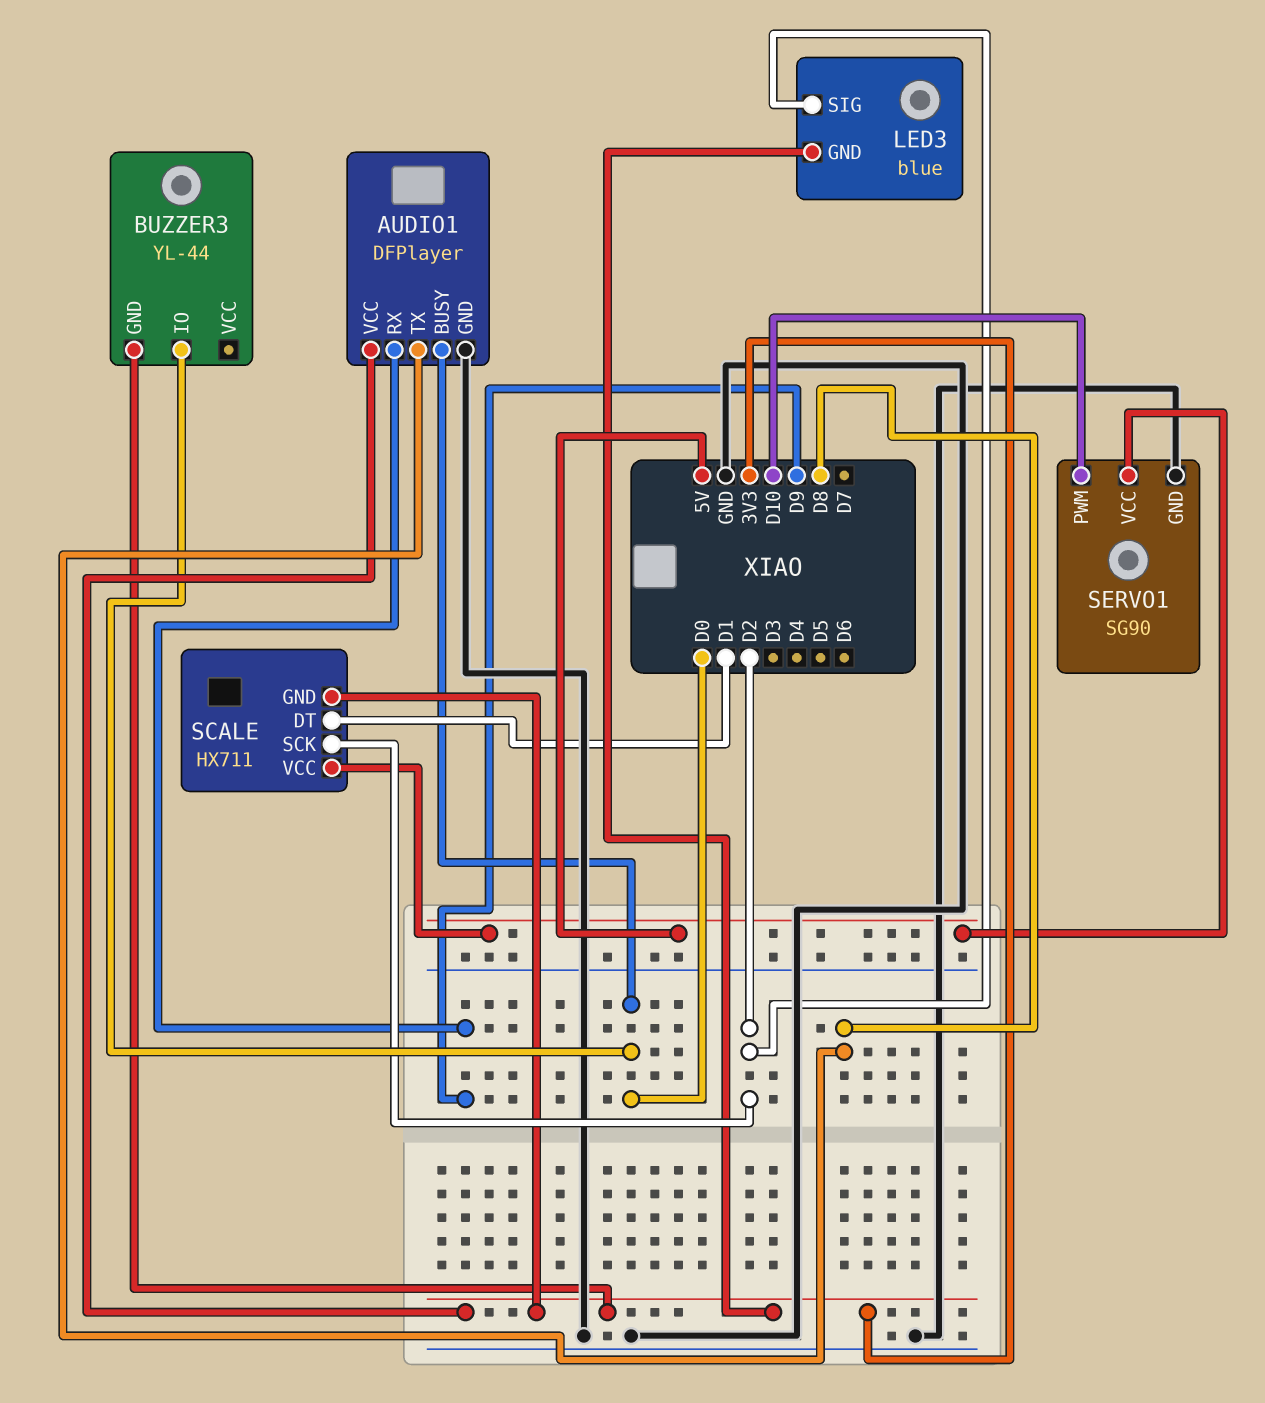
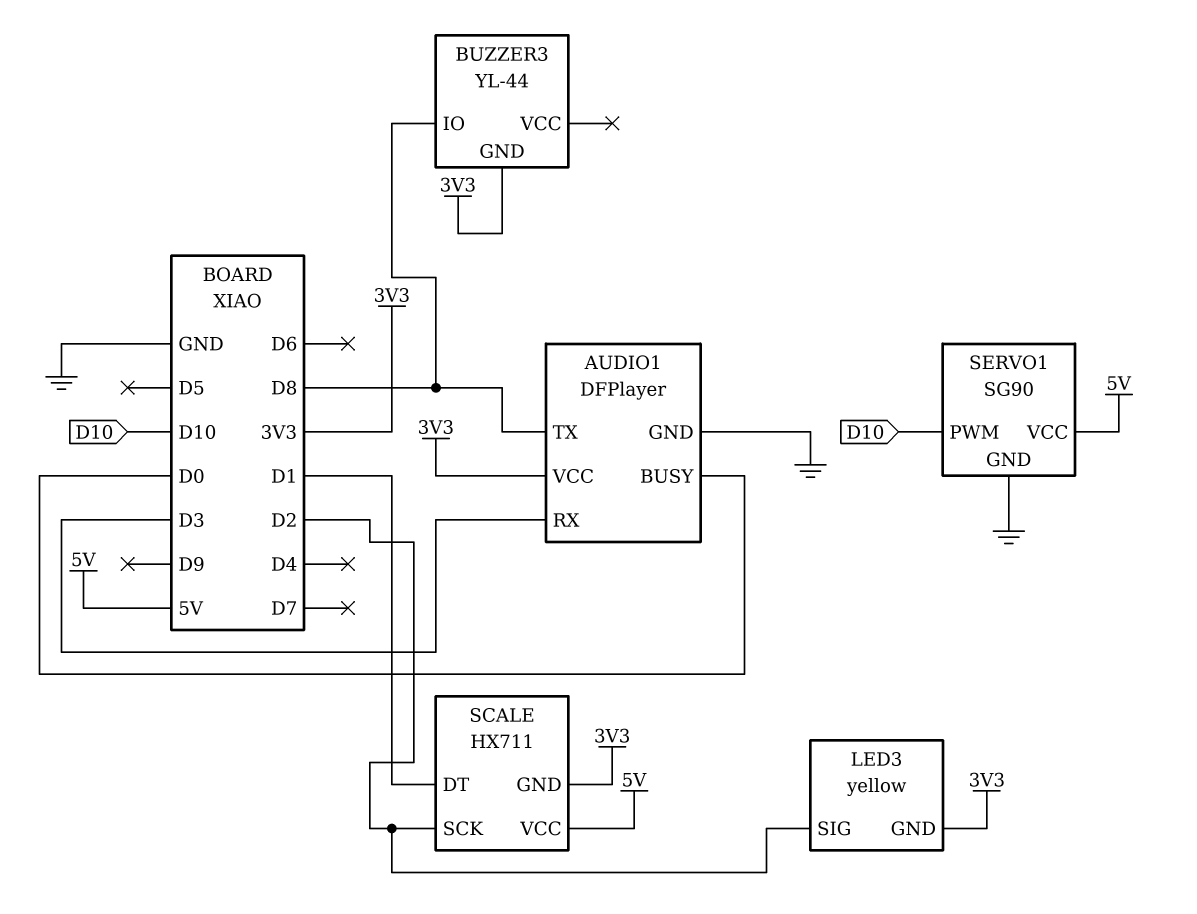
AUDIO1 pin RX: D9 -> D3
BUZZER3 pin IO: D0 -> D8
LED3: blue -> yellow

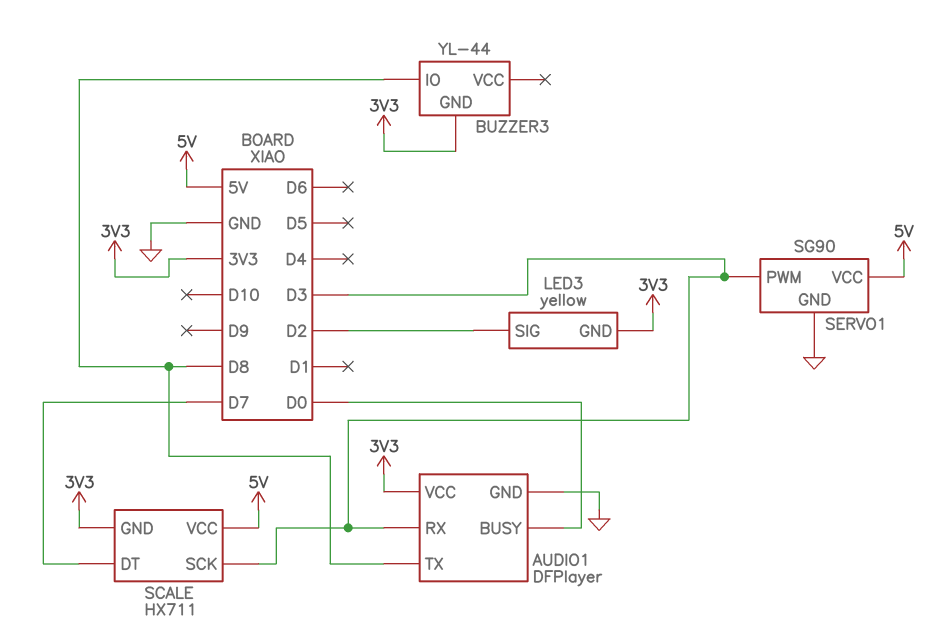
SCALE pin DT: D1 -> D7
SCALE pin SCK: D2 -> D3
SERVO1 pin PWM: D10 -> D3

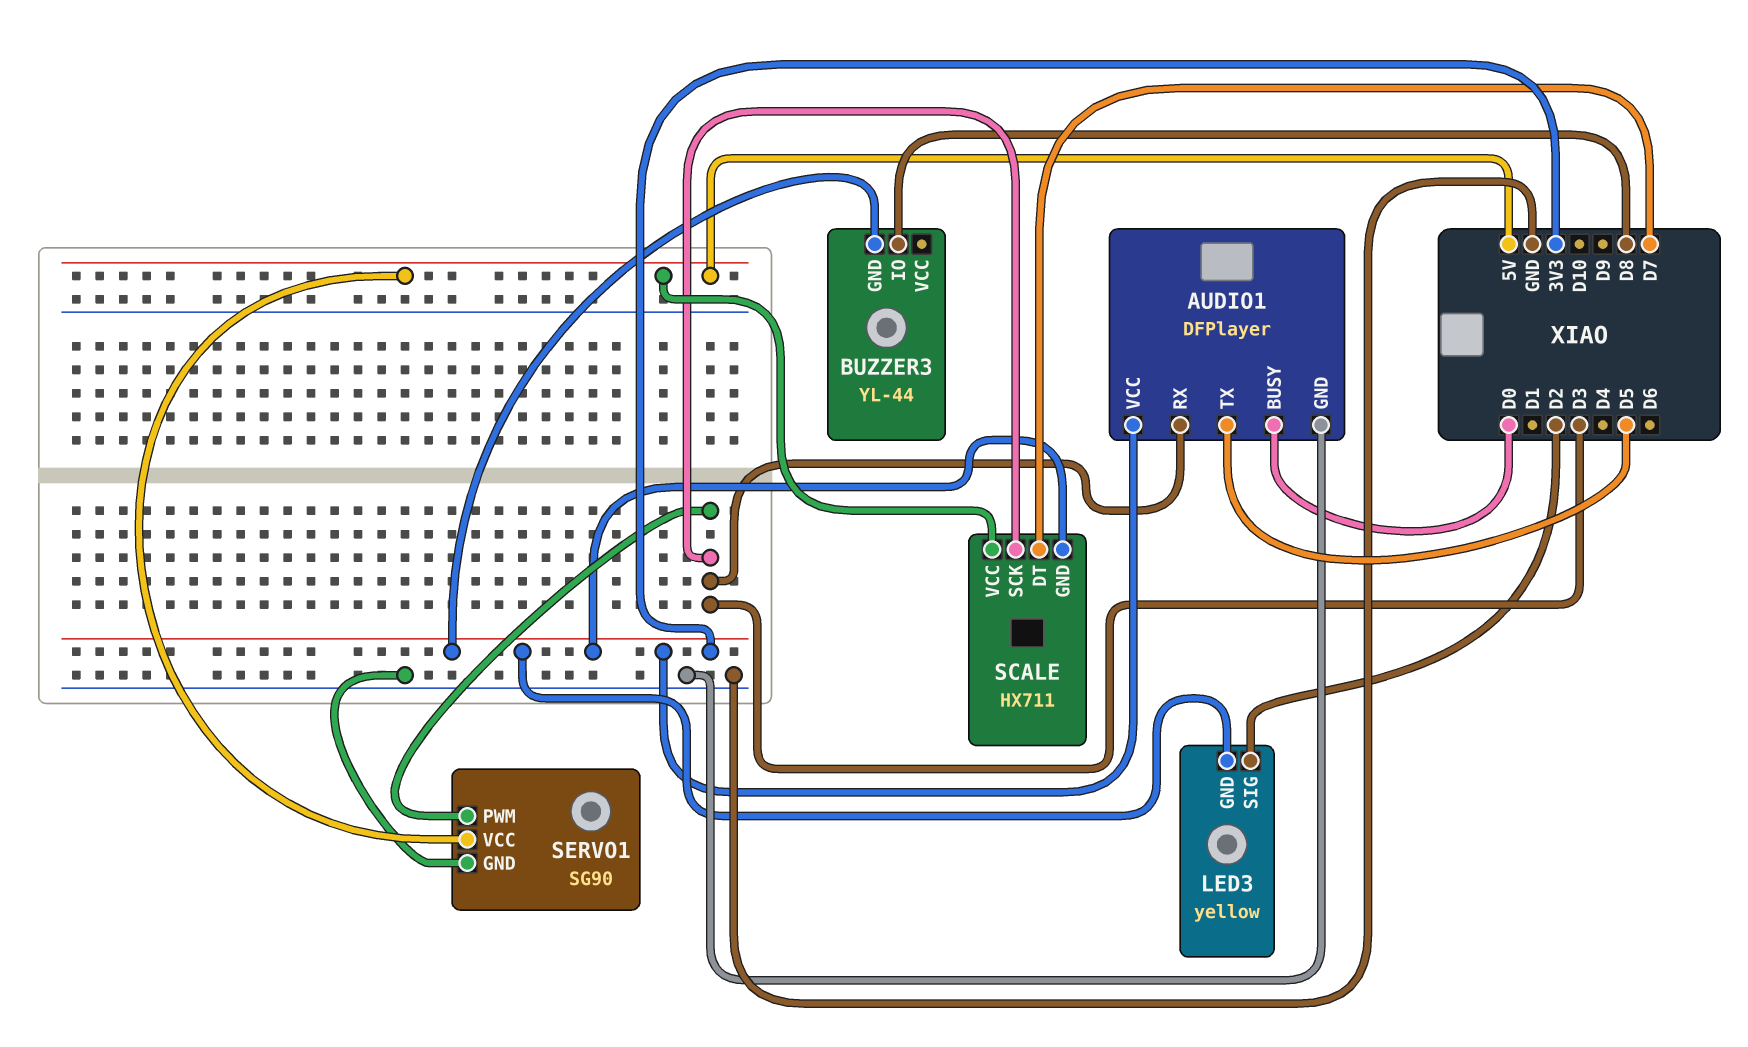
AUDIO1 pin TX: D8 -> D5

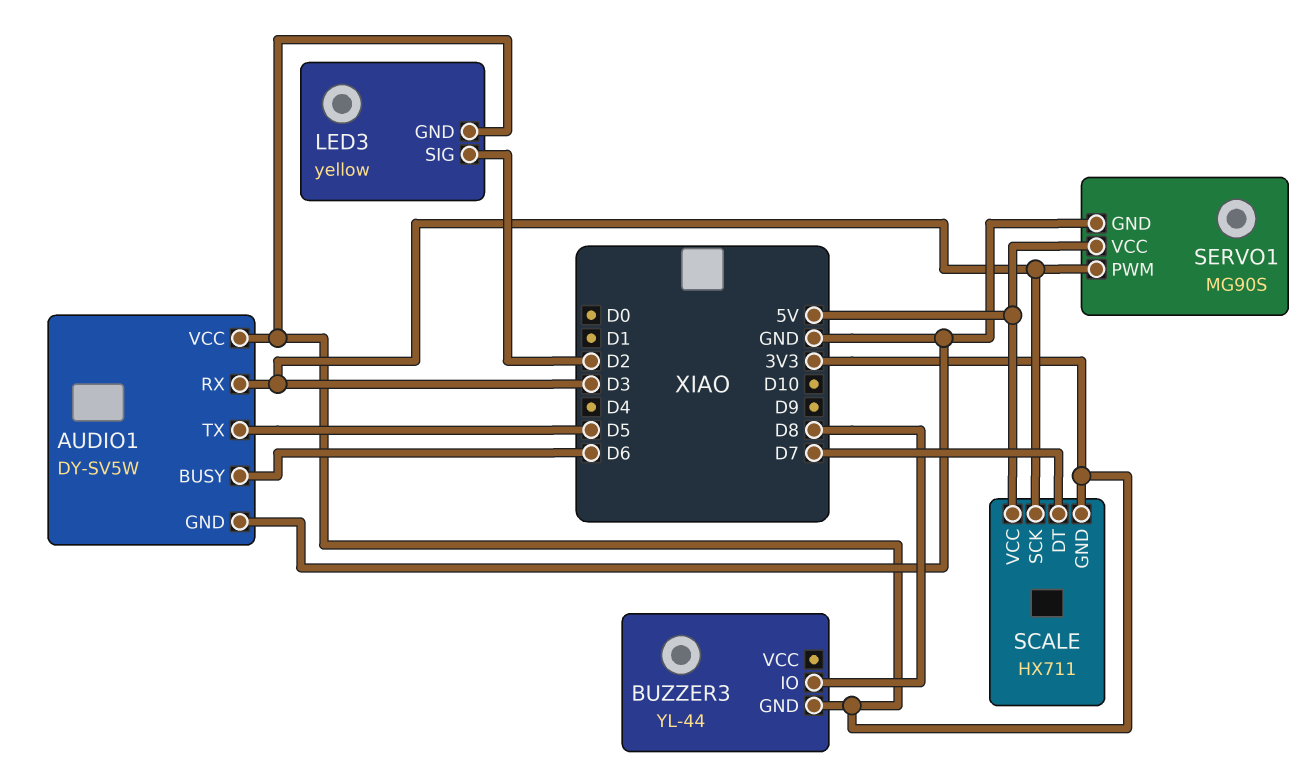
AUDIO1: DFPlayer -> DY-SV5W
AUDIO1 pin BUSY: D0 -> D6
SERVO1: SG90 -> MG90S

